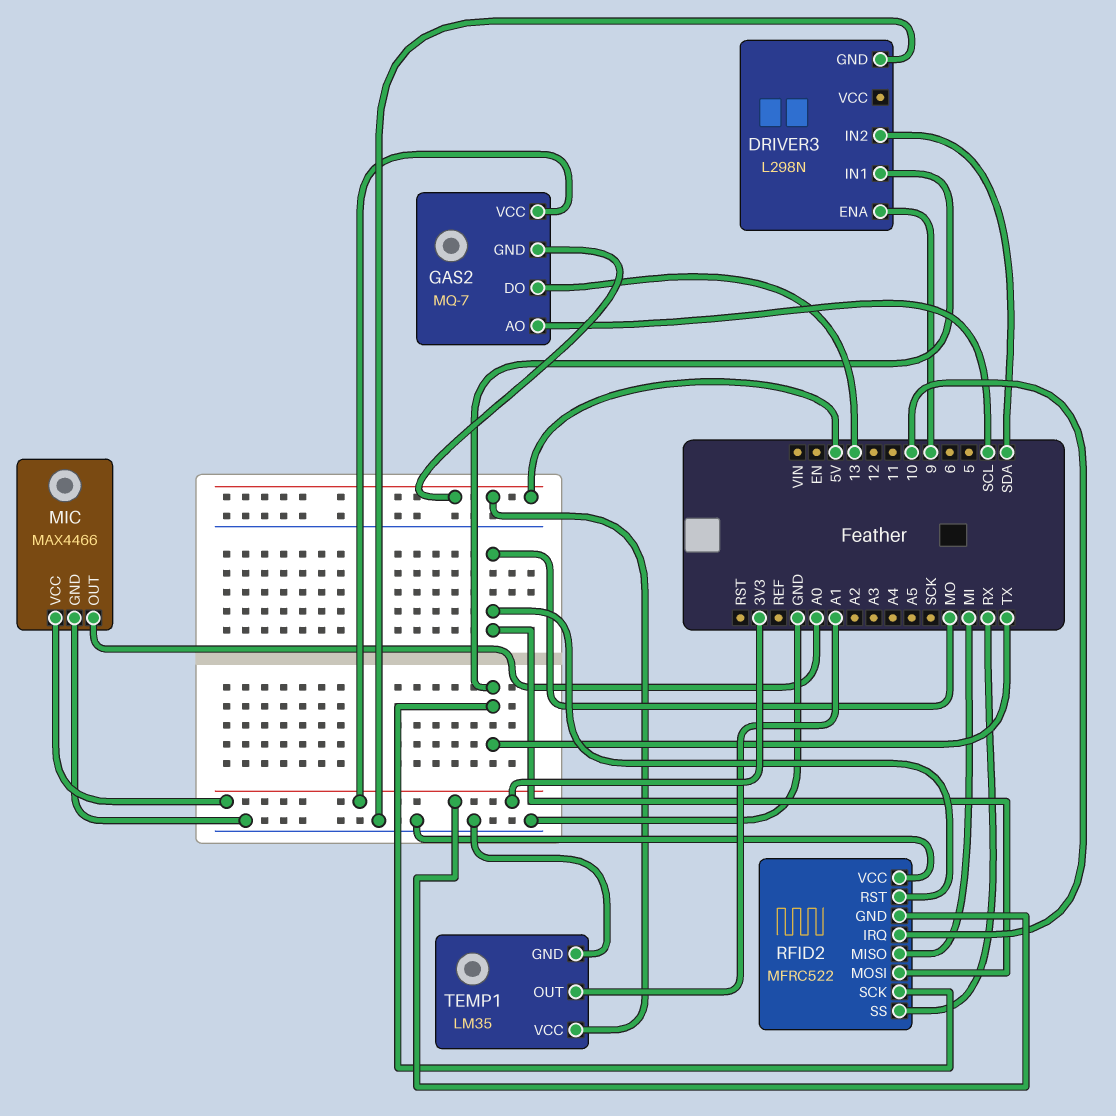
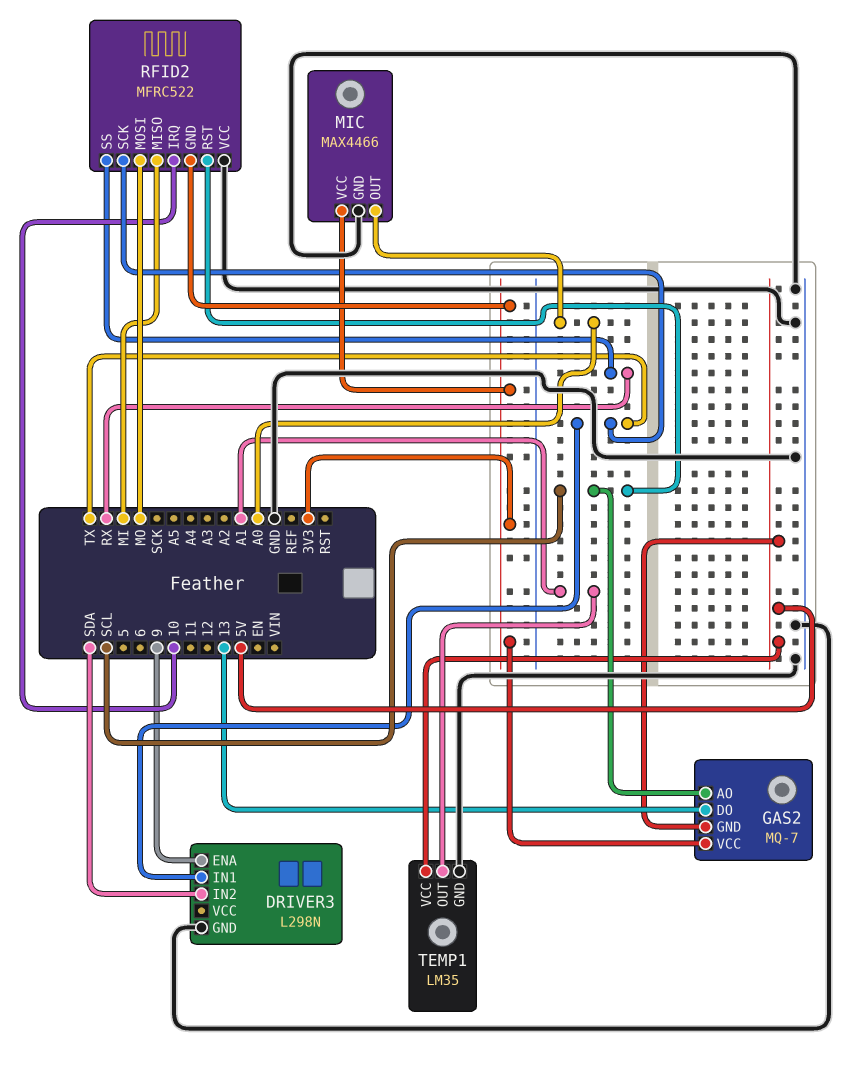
RFID2 pin RST: MO -> SCL

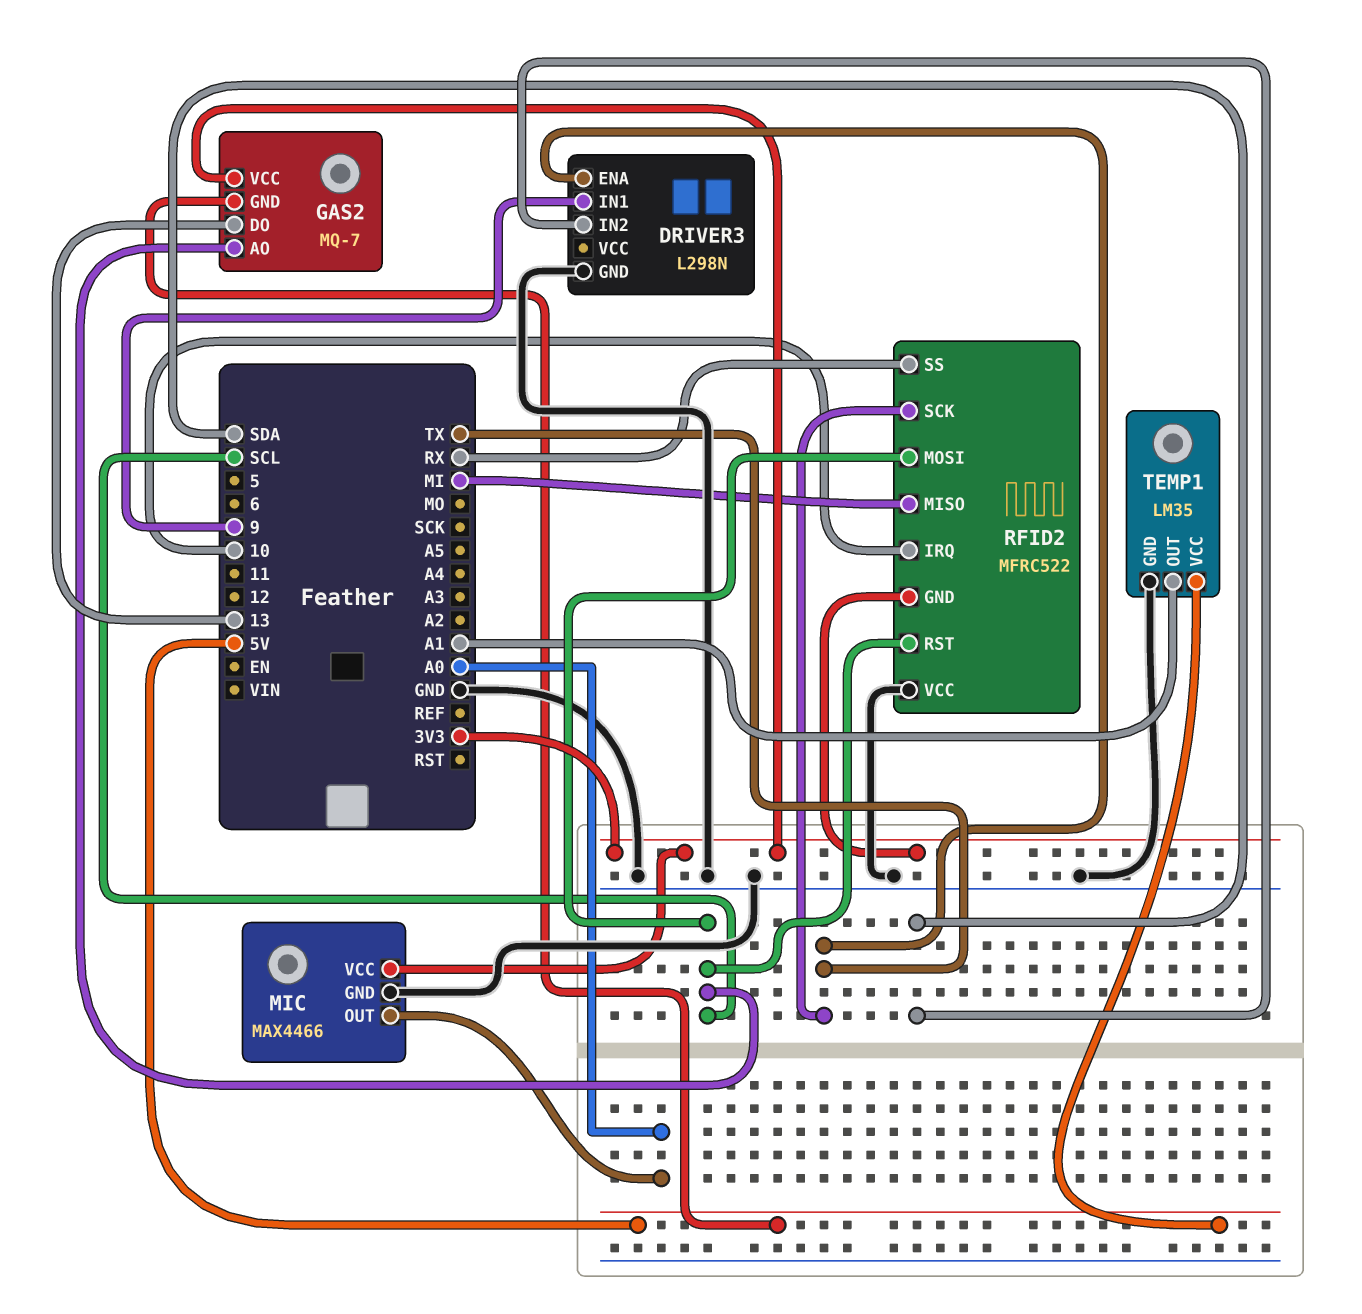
DRIVER3 pin ENA: 9 -> TX
DRIVER3 pin IN1: TX -> 9
RFID2 pin MOSI: MO -> SCL

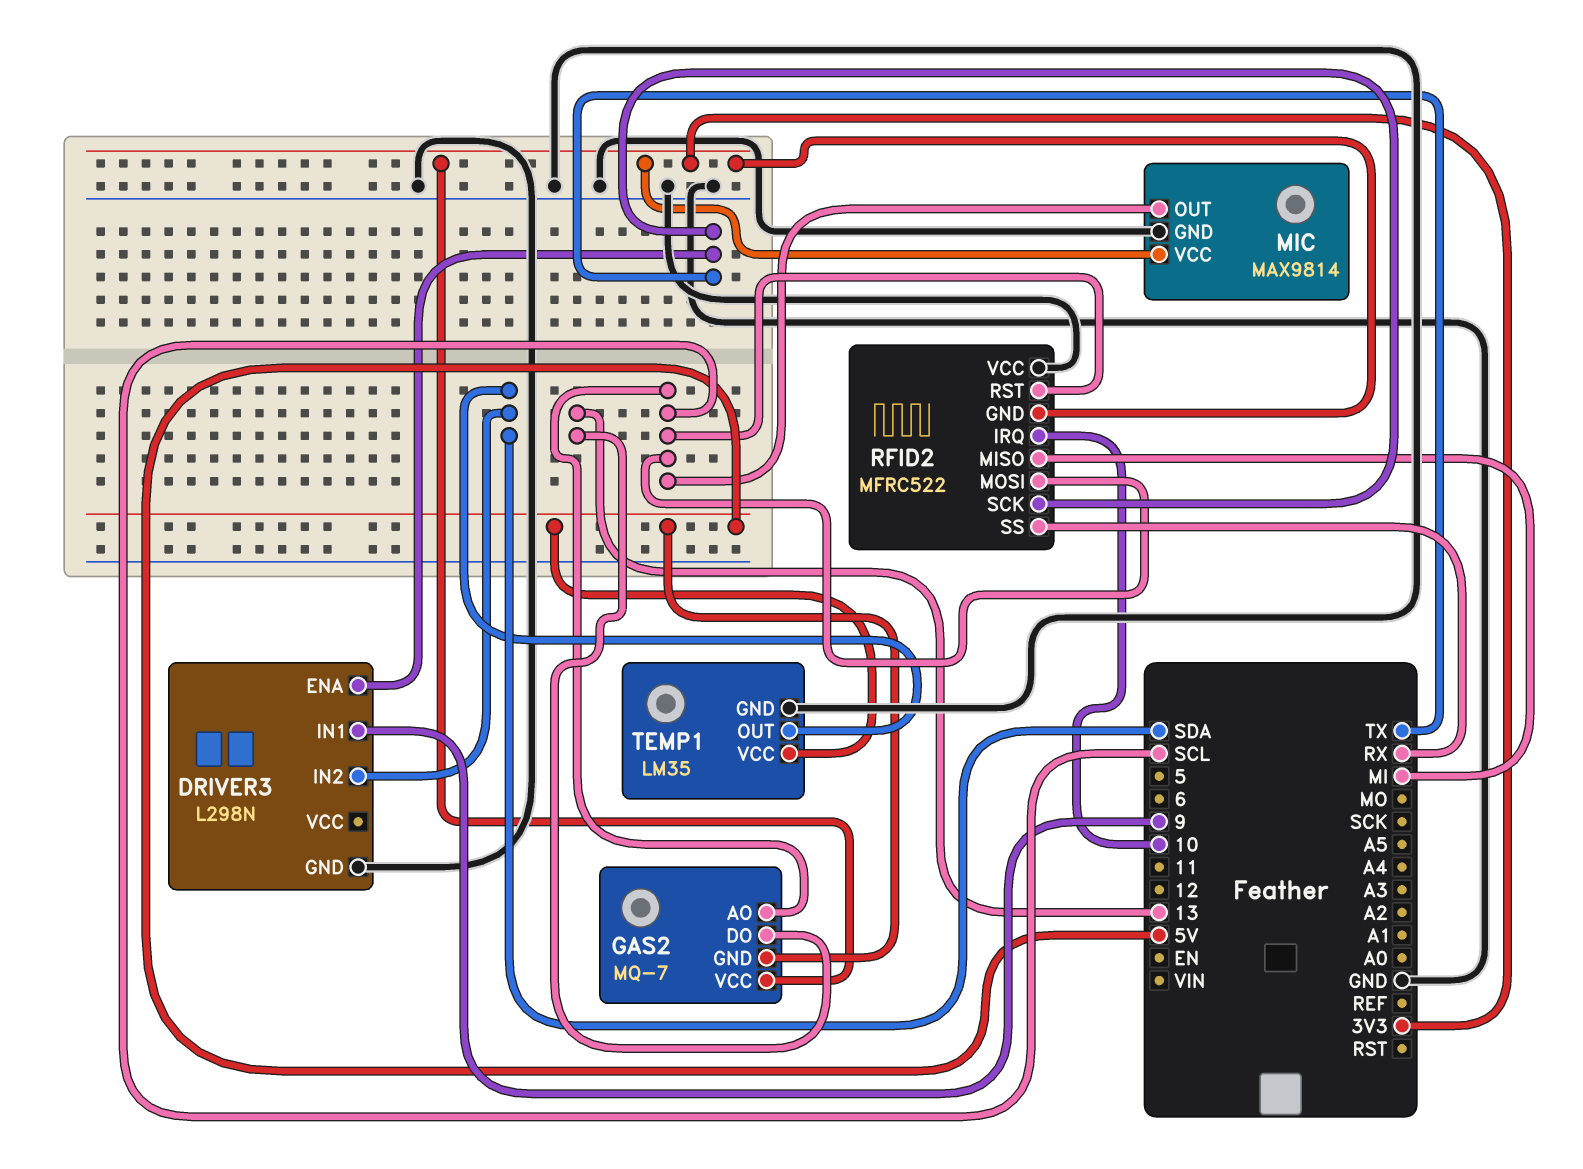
MIC: MAX4466 -> MAX9814
MIC pin OUT: A0 -> SCL
TEMP1 pin OUT: A1 -> SDA

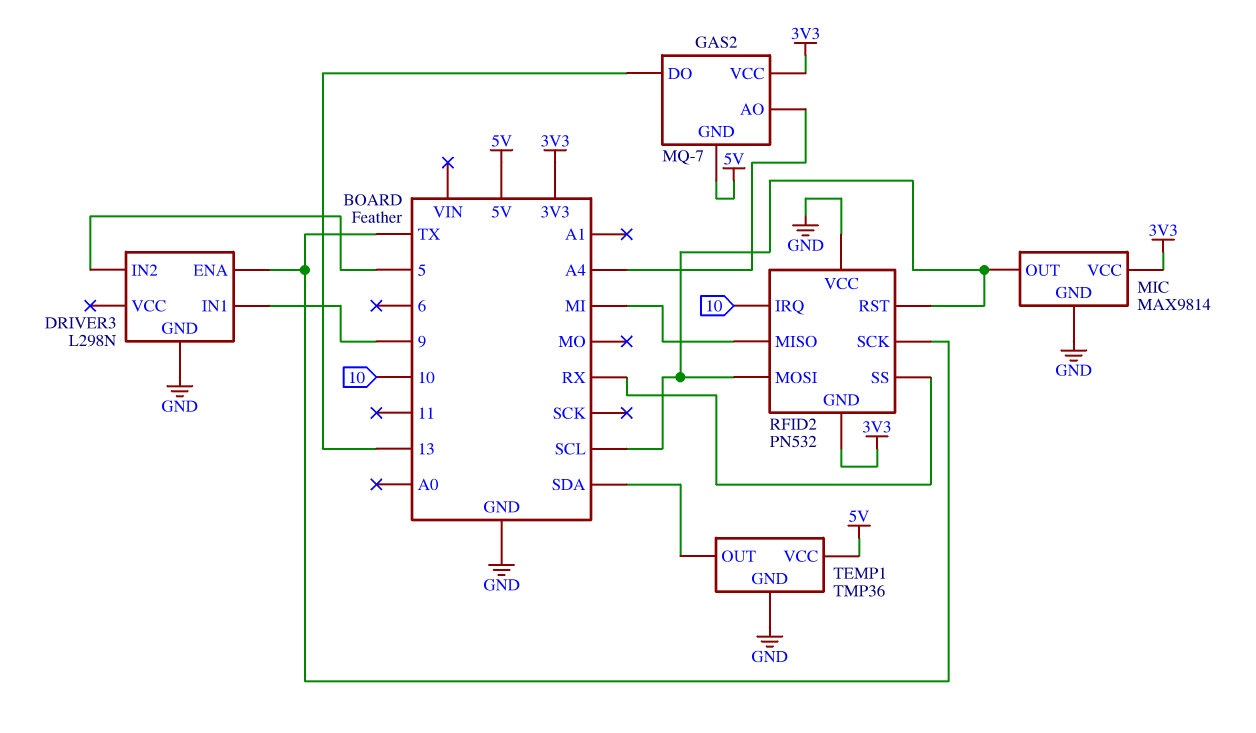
DRIVER3 pin IN2: SDA -> 5
GAS2 pin AO: SCL -> A4
RFID2: MFRC522 -> PN532
TEMP1: LM35 -> TMP36

